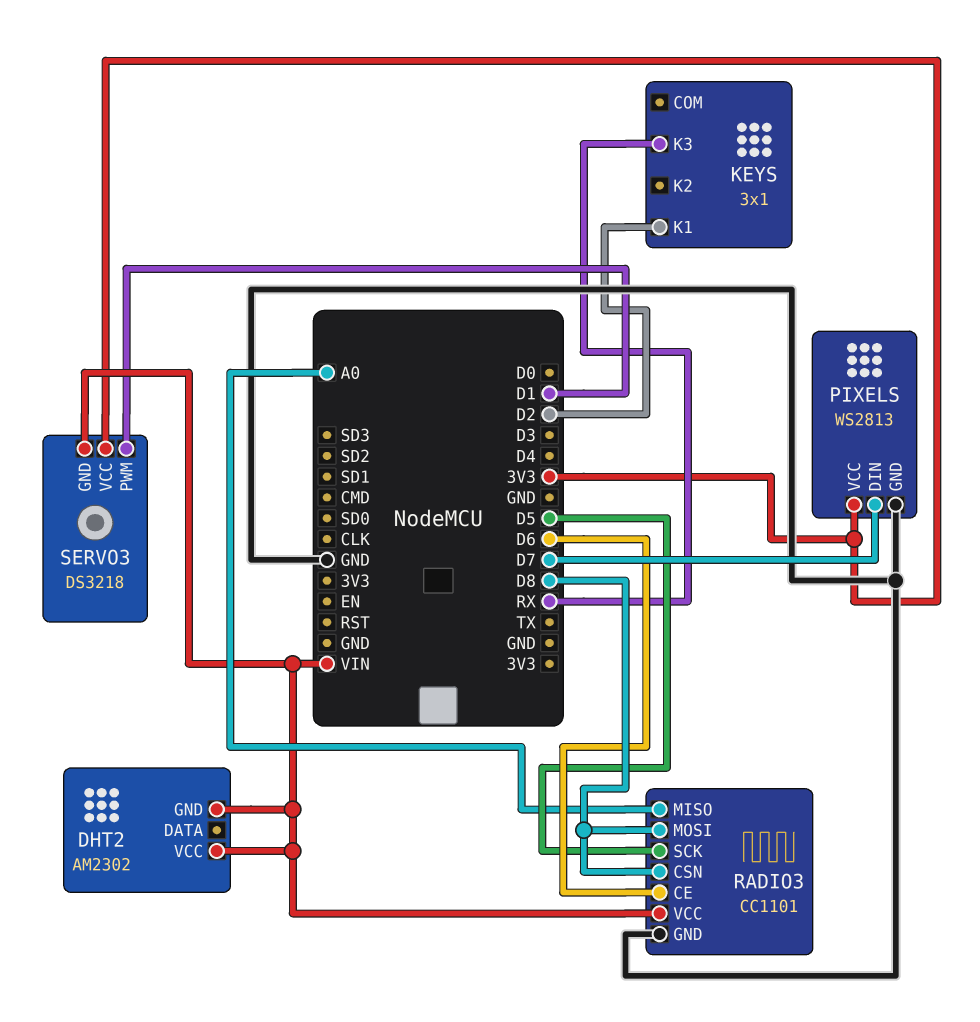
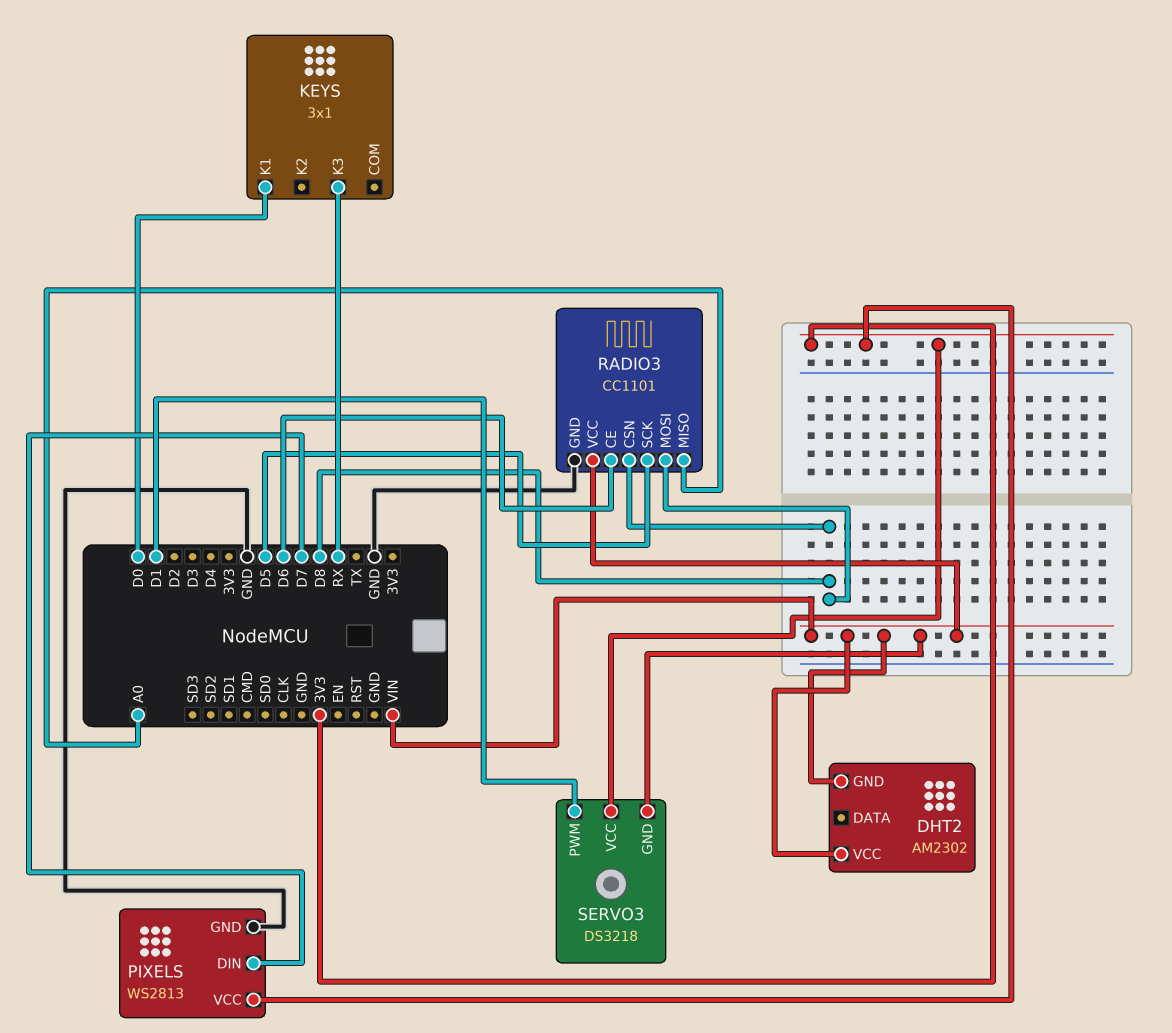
KEYS pin K1: D2 -> D0

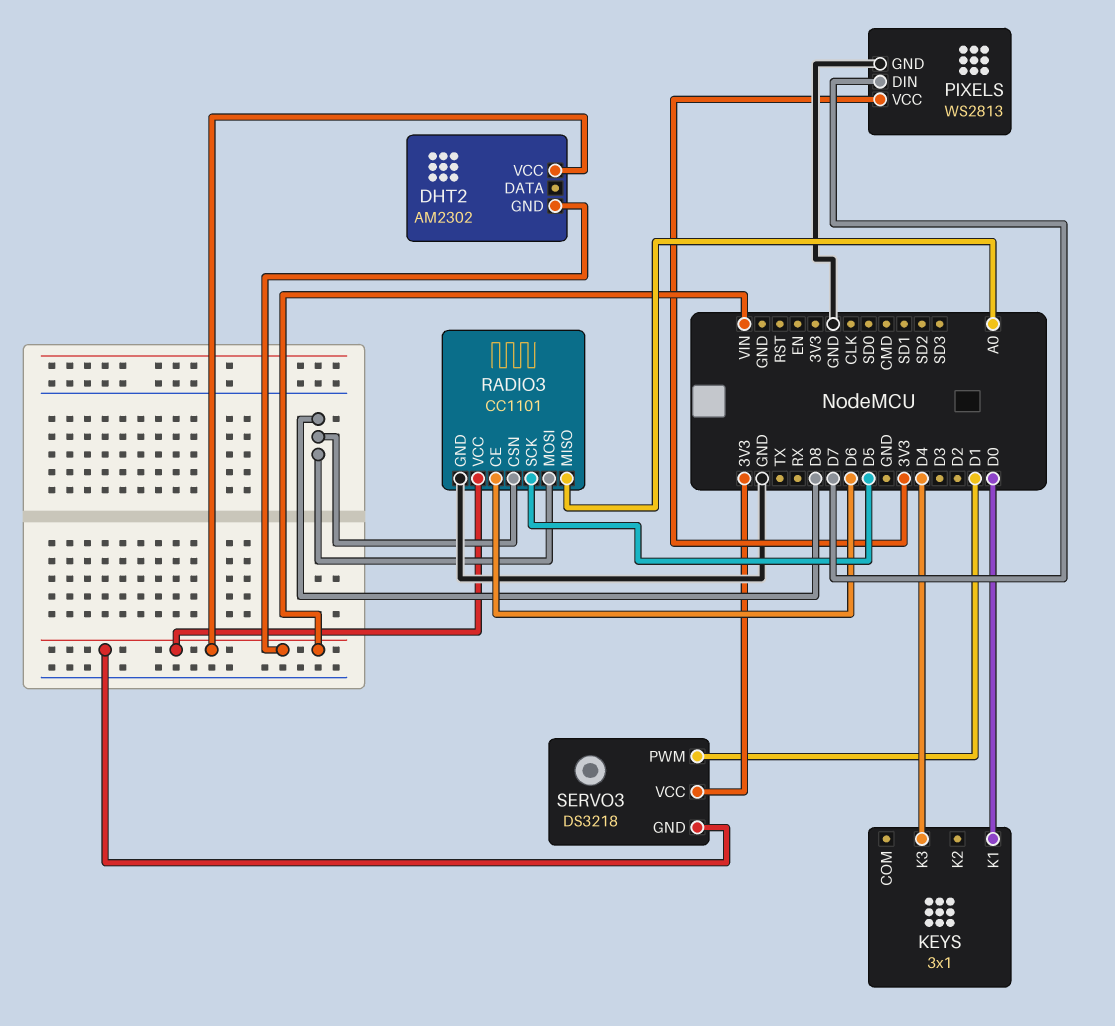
KEYS pin K3: RX -> D4

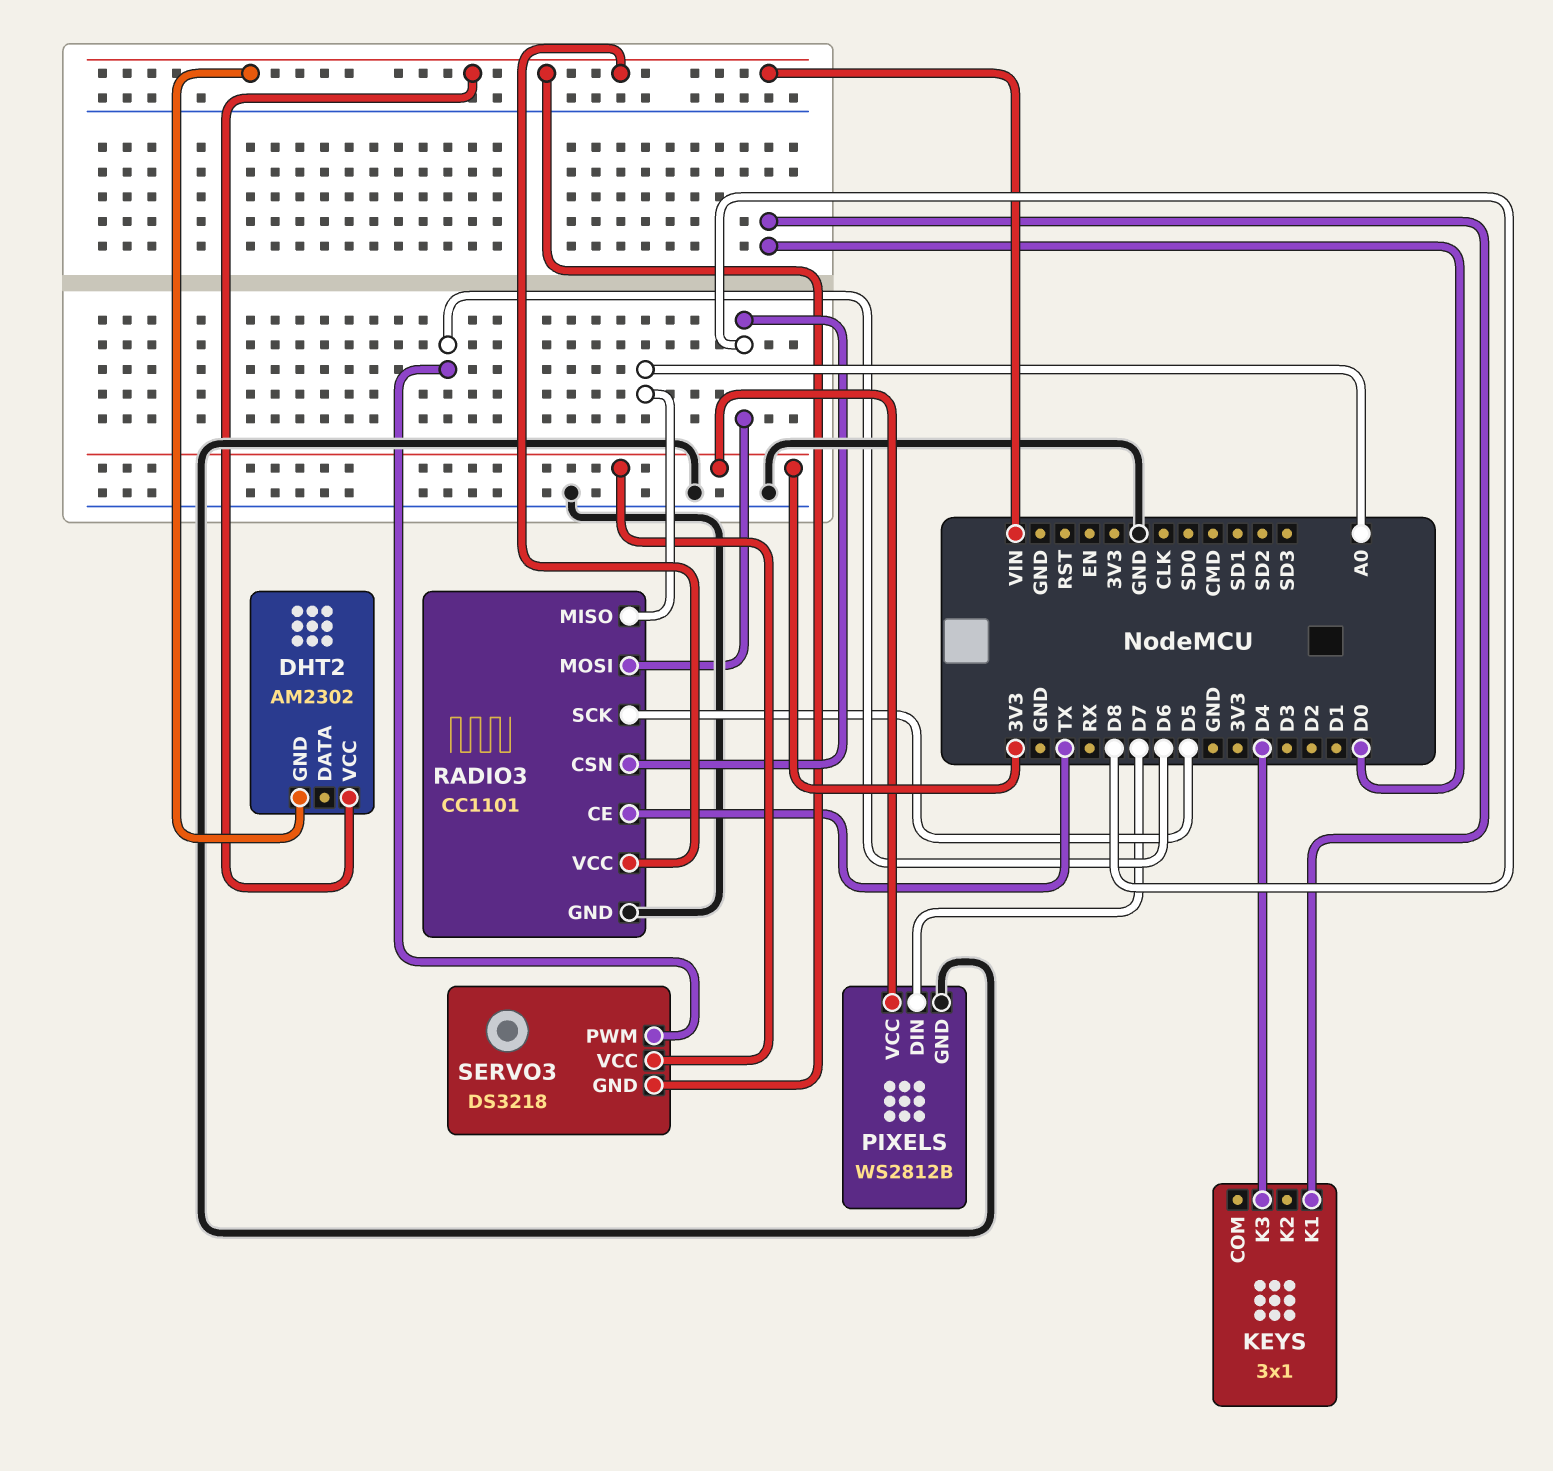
PIXELS: WS2813 -> WS2812B
RADIO3 pin CE: D6 -> TX
SERVO3 pin PWM: D1 -> D6

